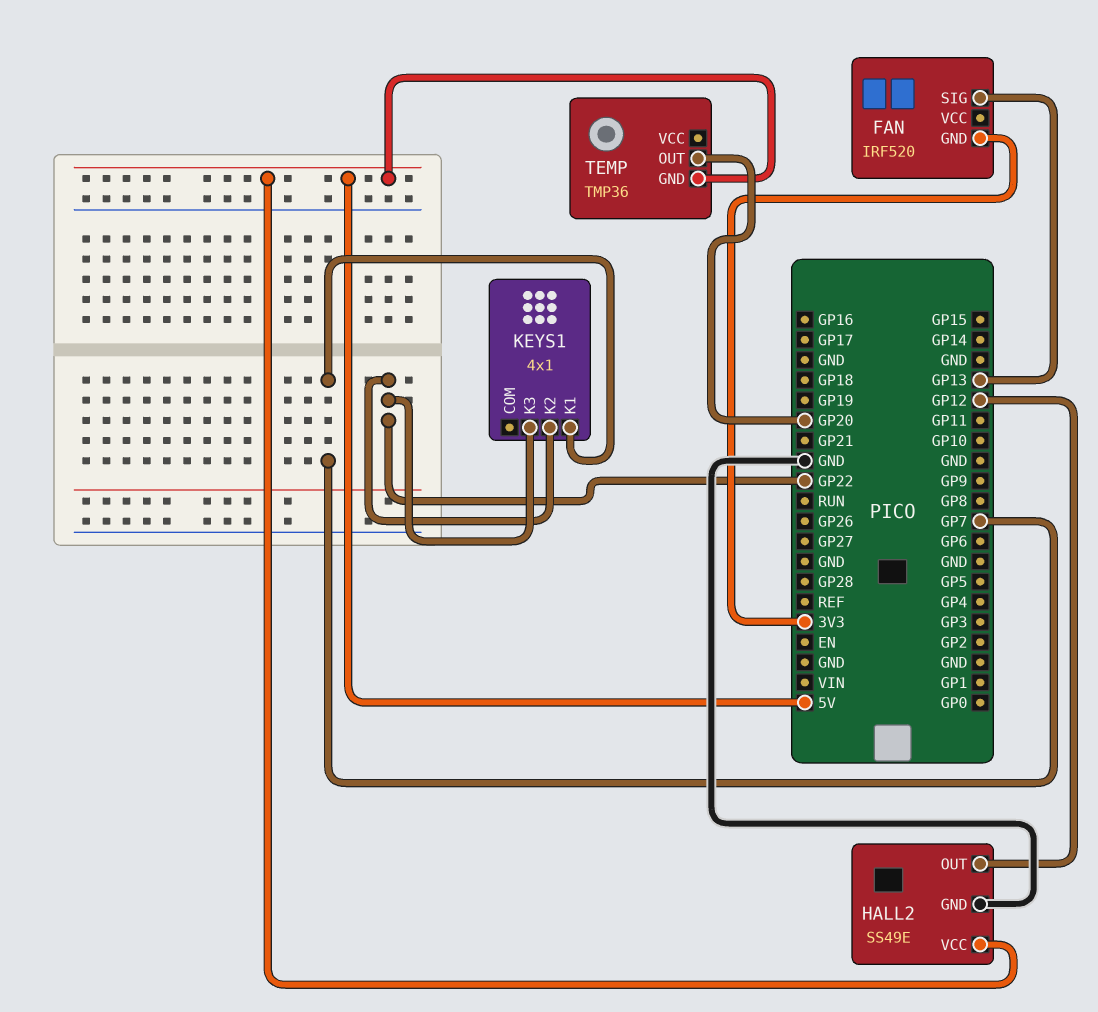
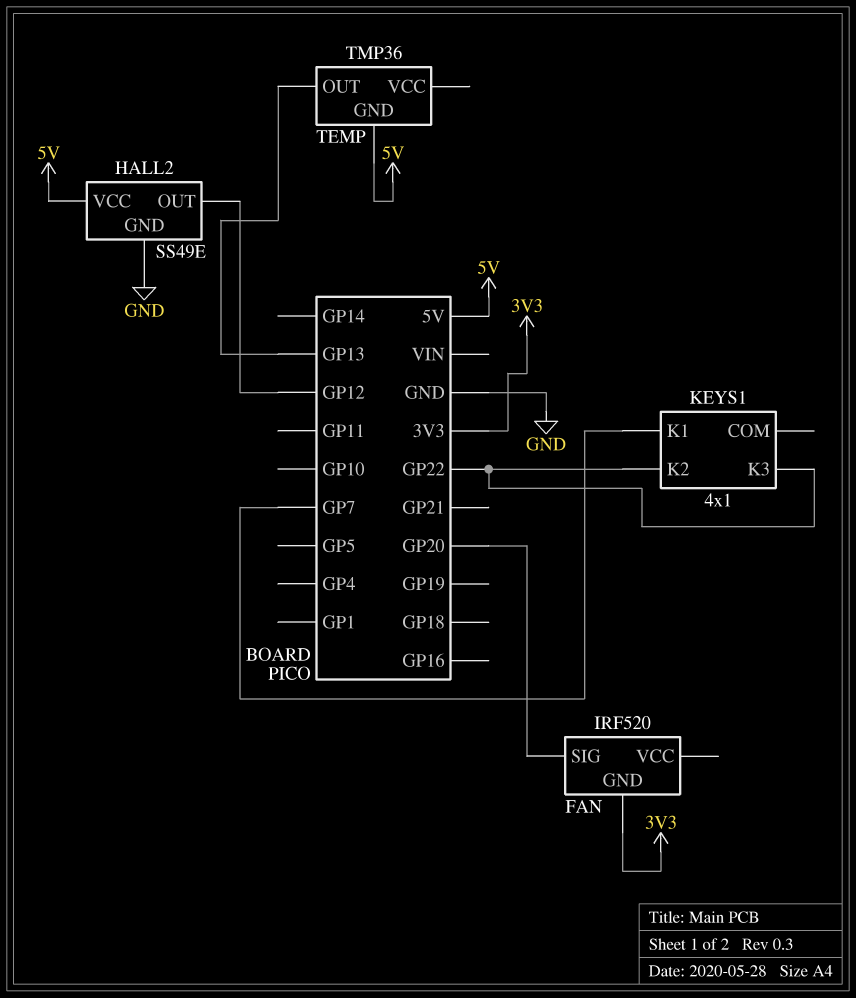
FAN pin SIG: GP13 -> GP20
TEMP pin OUT: GP20 -> GP13

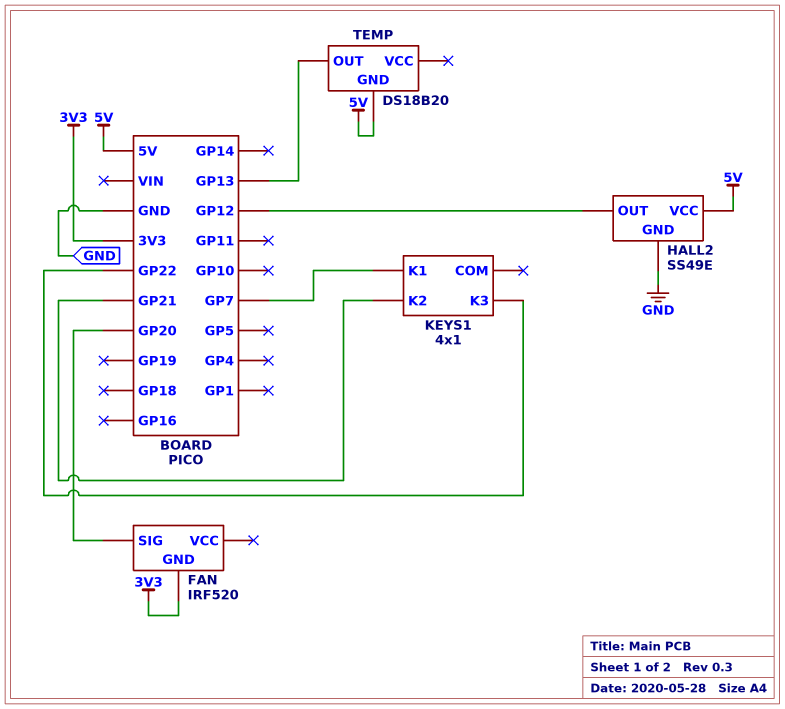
KEYS1 pin K2: GP22 -> GP21
TEMP: TMP36 -> DS18B20

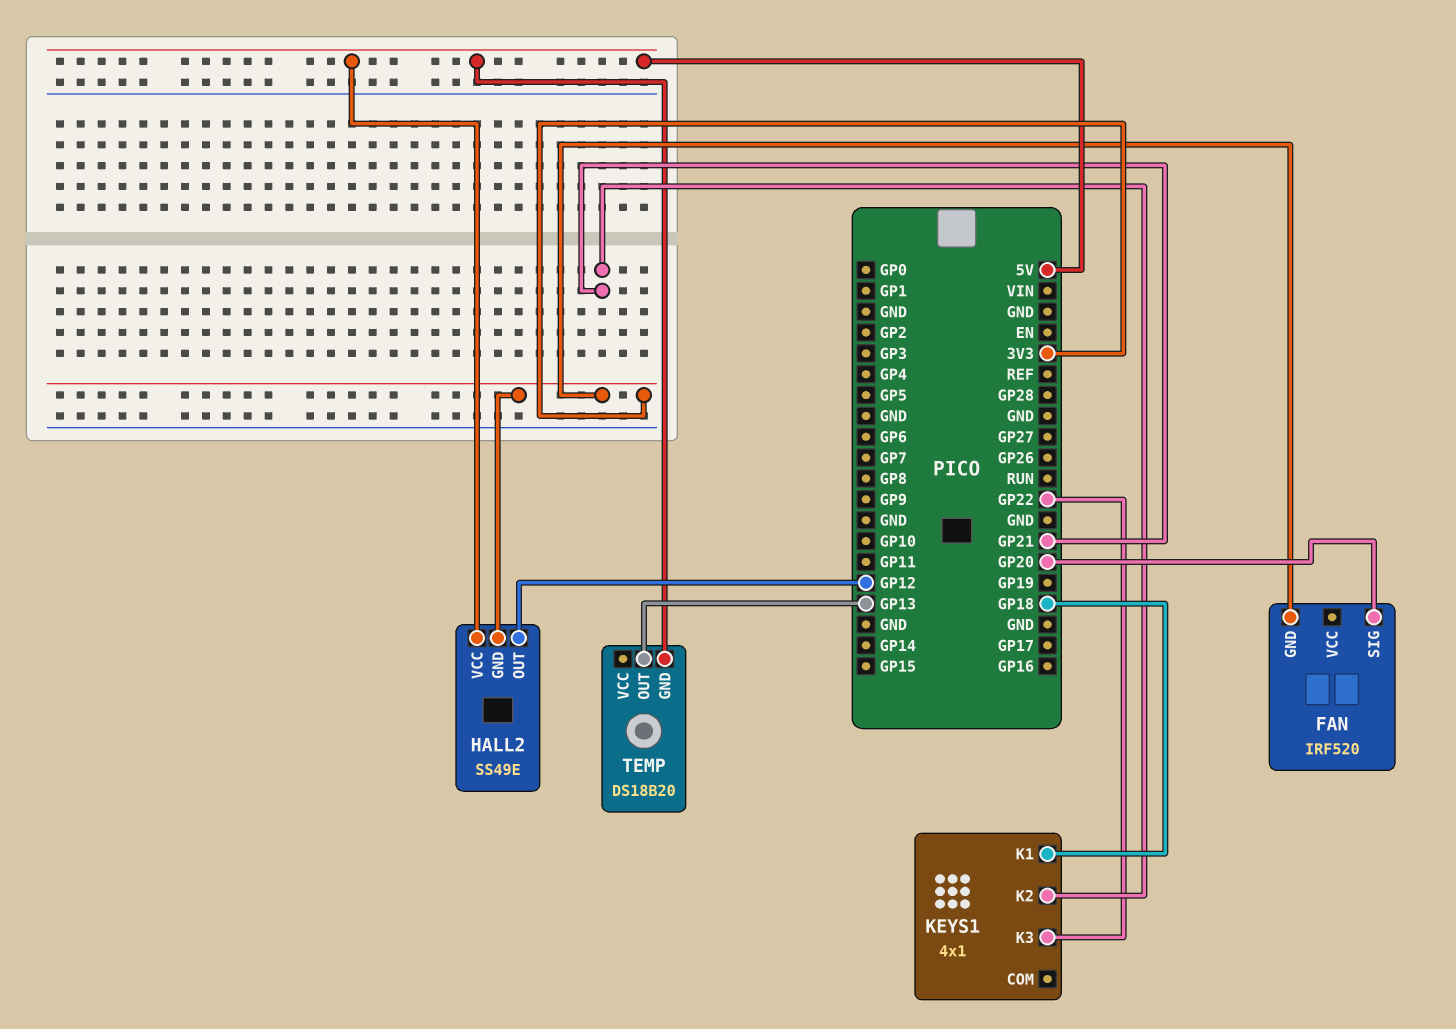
HALL2 pin GND: GND -> 3V3
KEYS1 pin K1: GP7 -> GP18

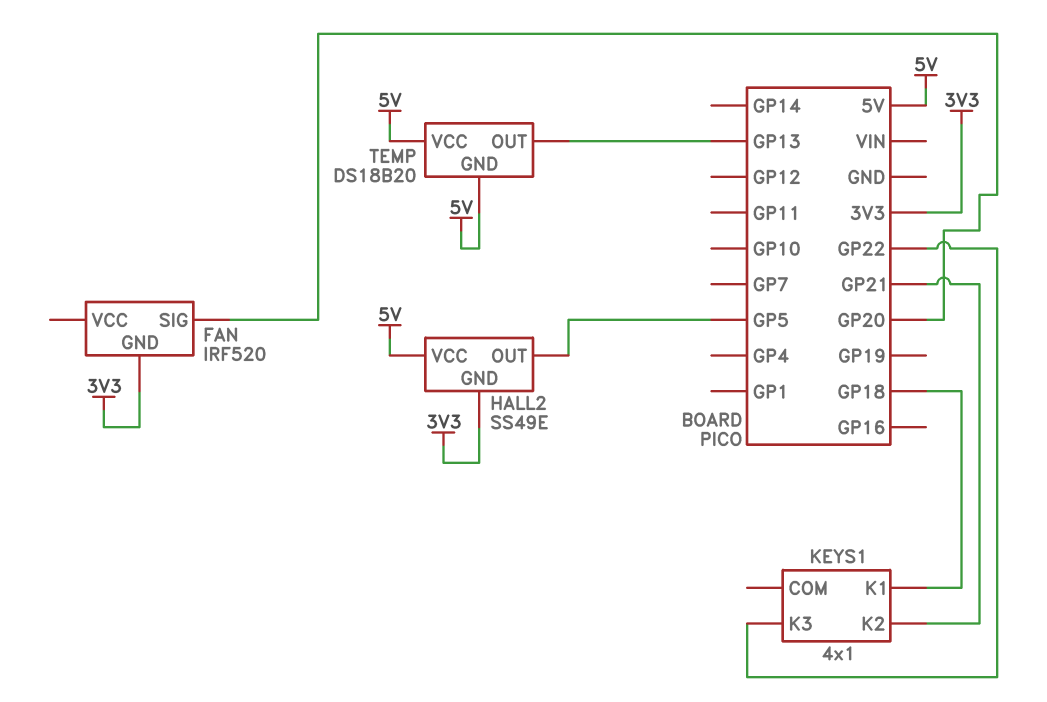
HALL2 pin OUT: GP12 -> GP5
TEMP pin VCC: none -> 5V

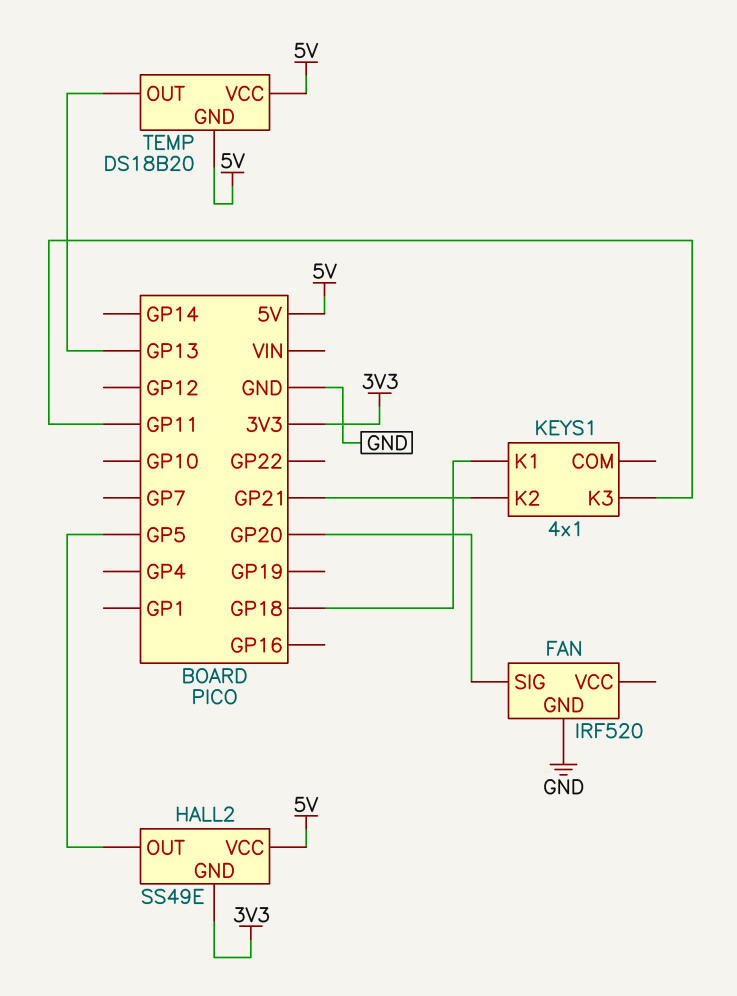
FAN pin GND: 3V3 -> GND
KEYS1 pin K3: GP22 -> GP11

